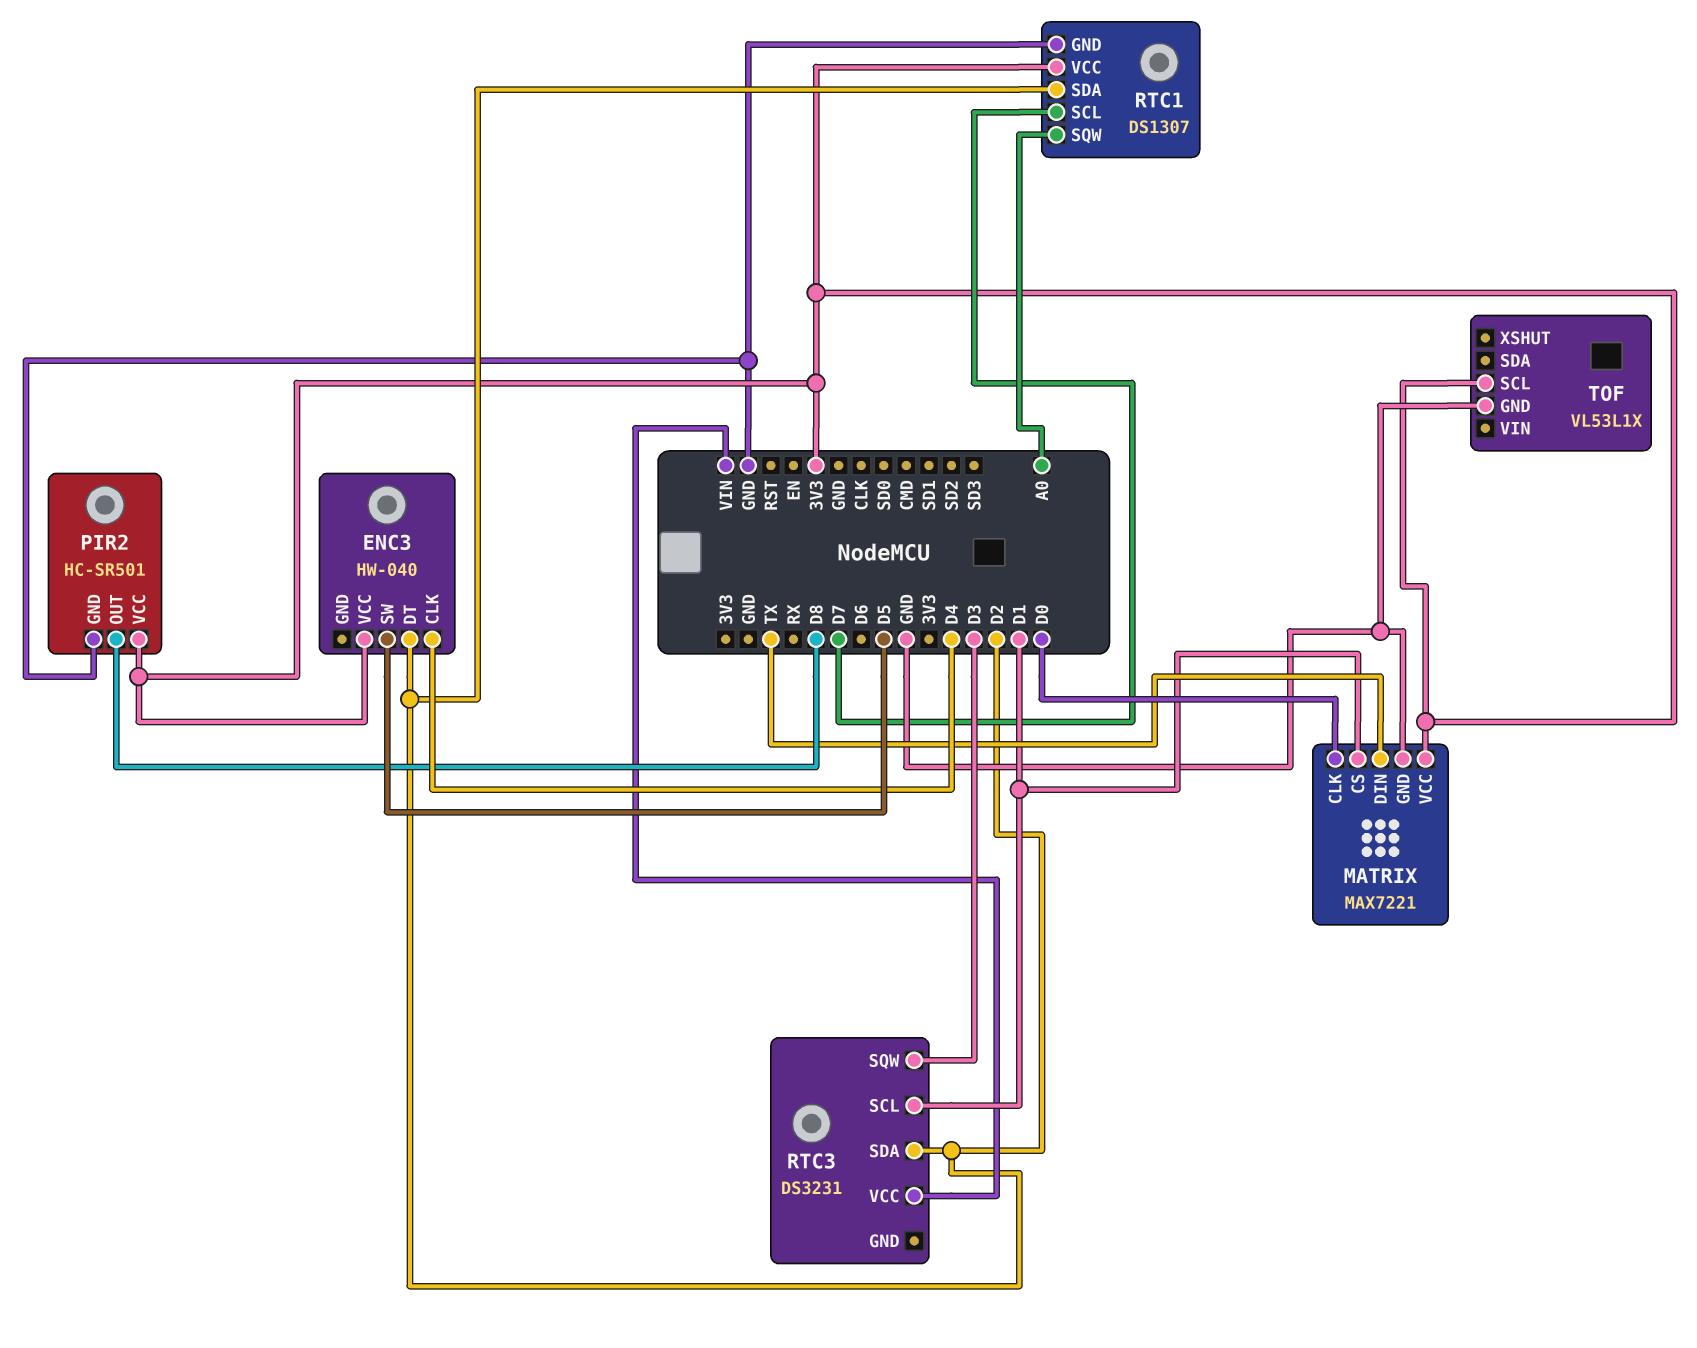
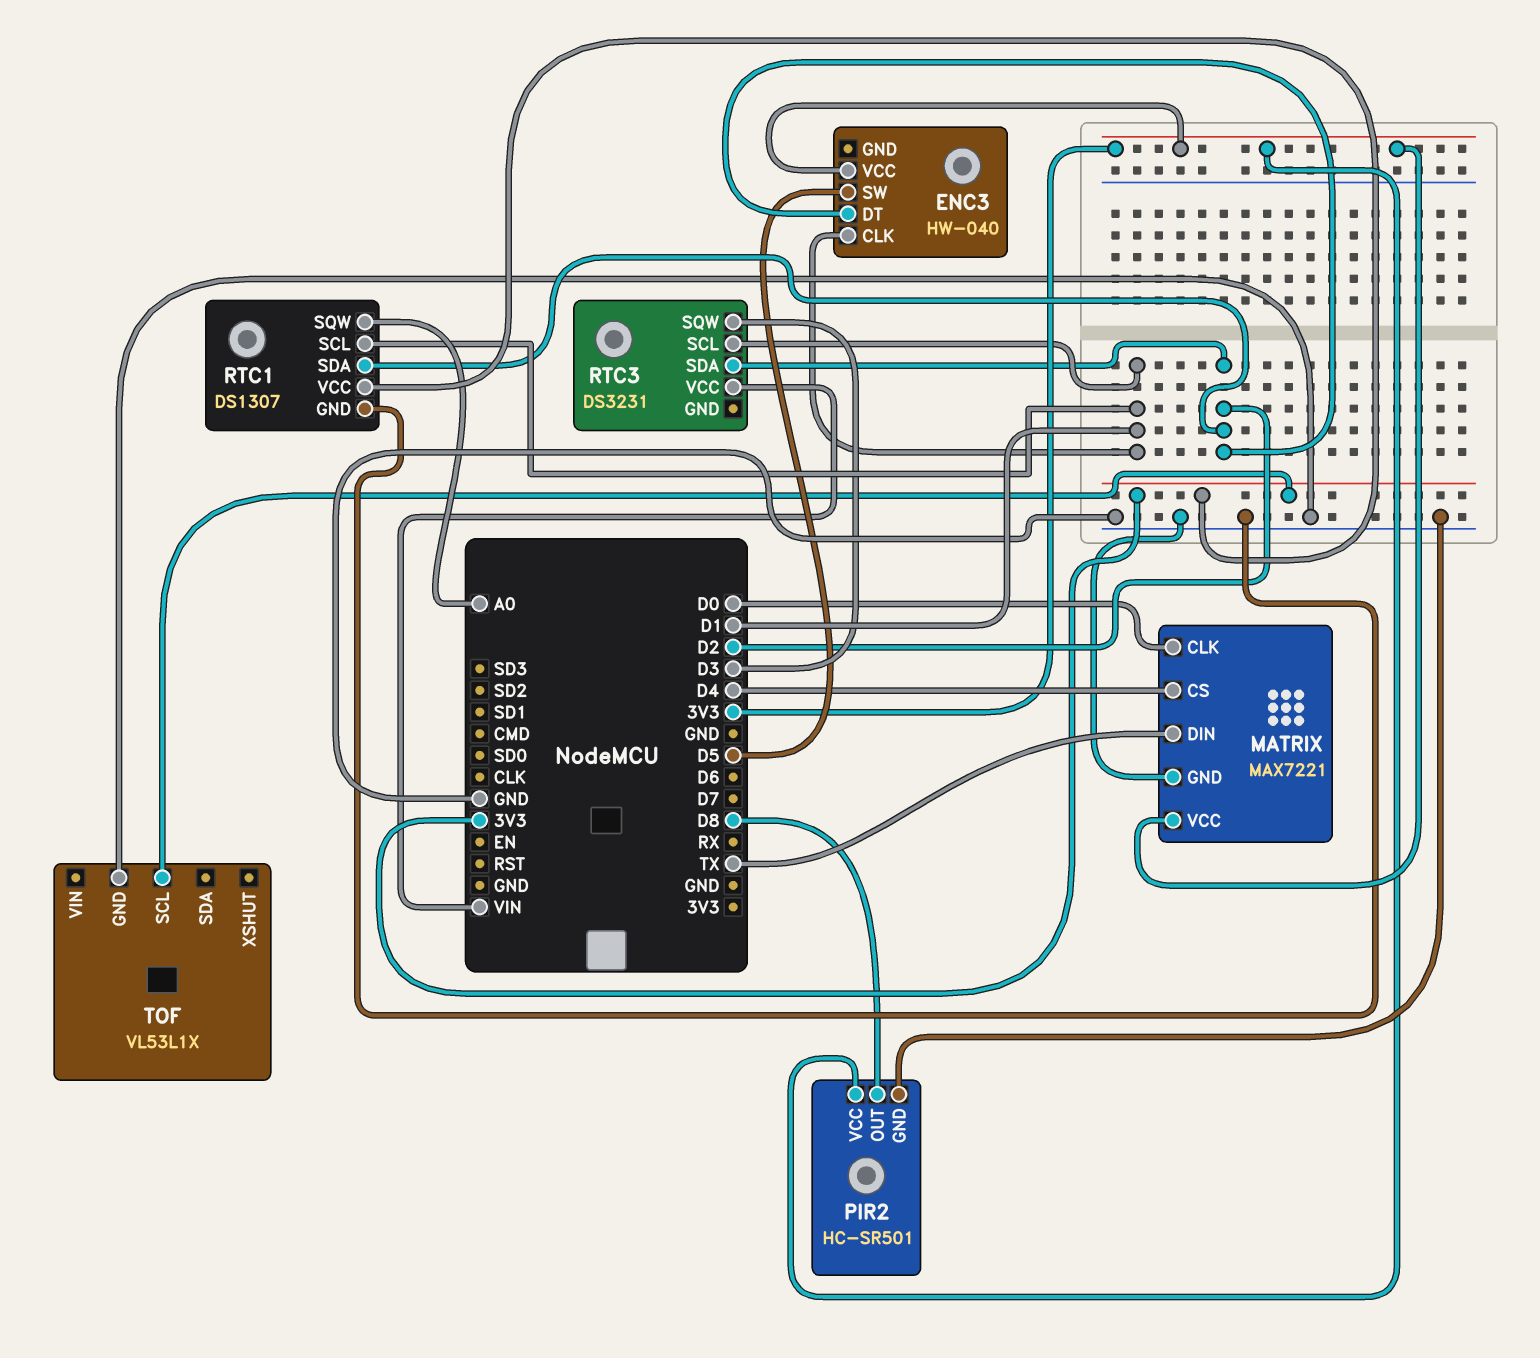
ENC3 pin CLK: D4 -> D1
MATRIX pin CS: D1 -> D4
RTC1 pin SCL: D7 -> D1

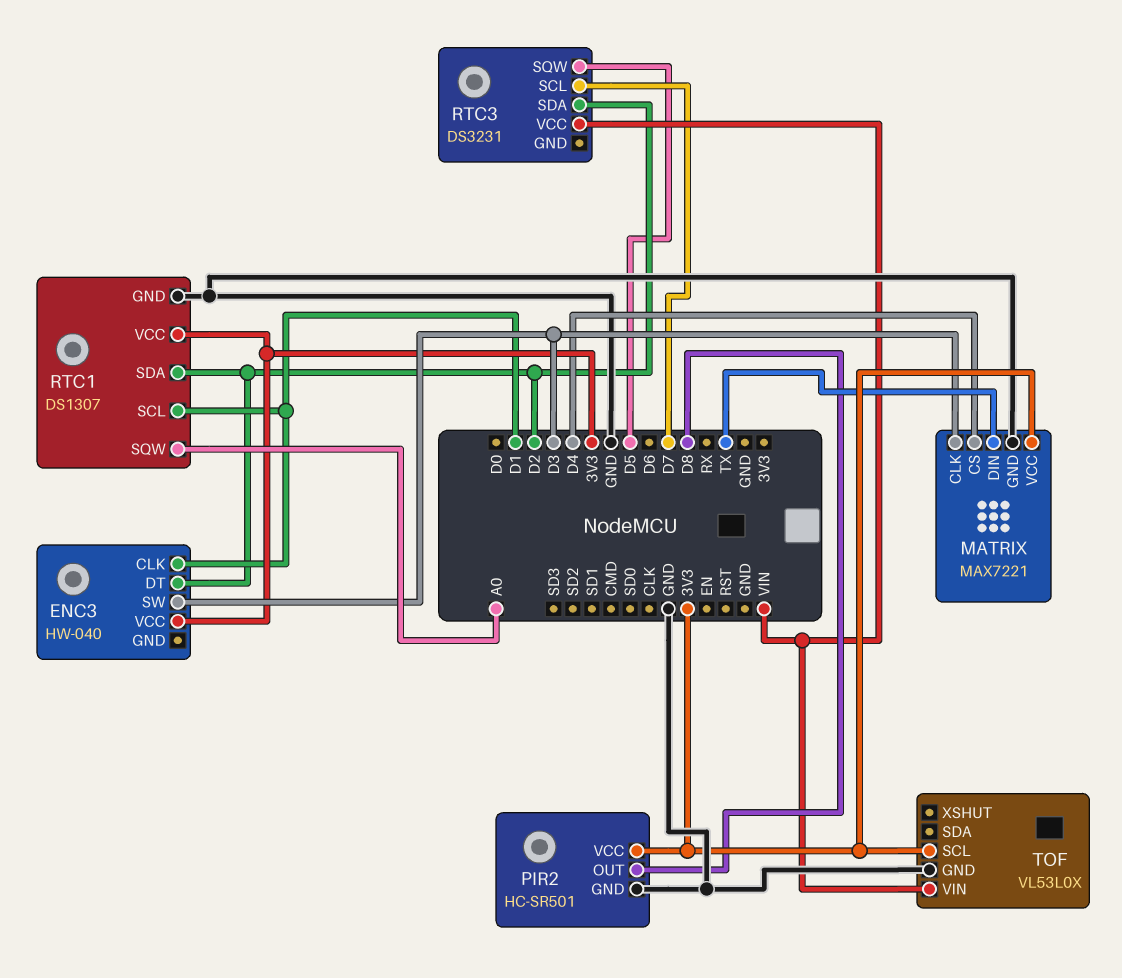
ENC3 pin SW: D5 -> D3
MATRIX pin CLK: D0 -> D3
RTC3 pin SCL: D1 -> D7
RTC3 pin SQW: D3 -> D5
TOF: VL53L1X -> VL53L0X
TOF pin VIN: none -> VIN

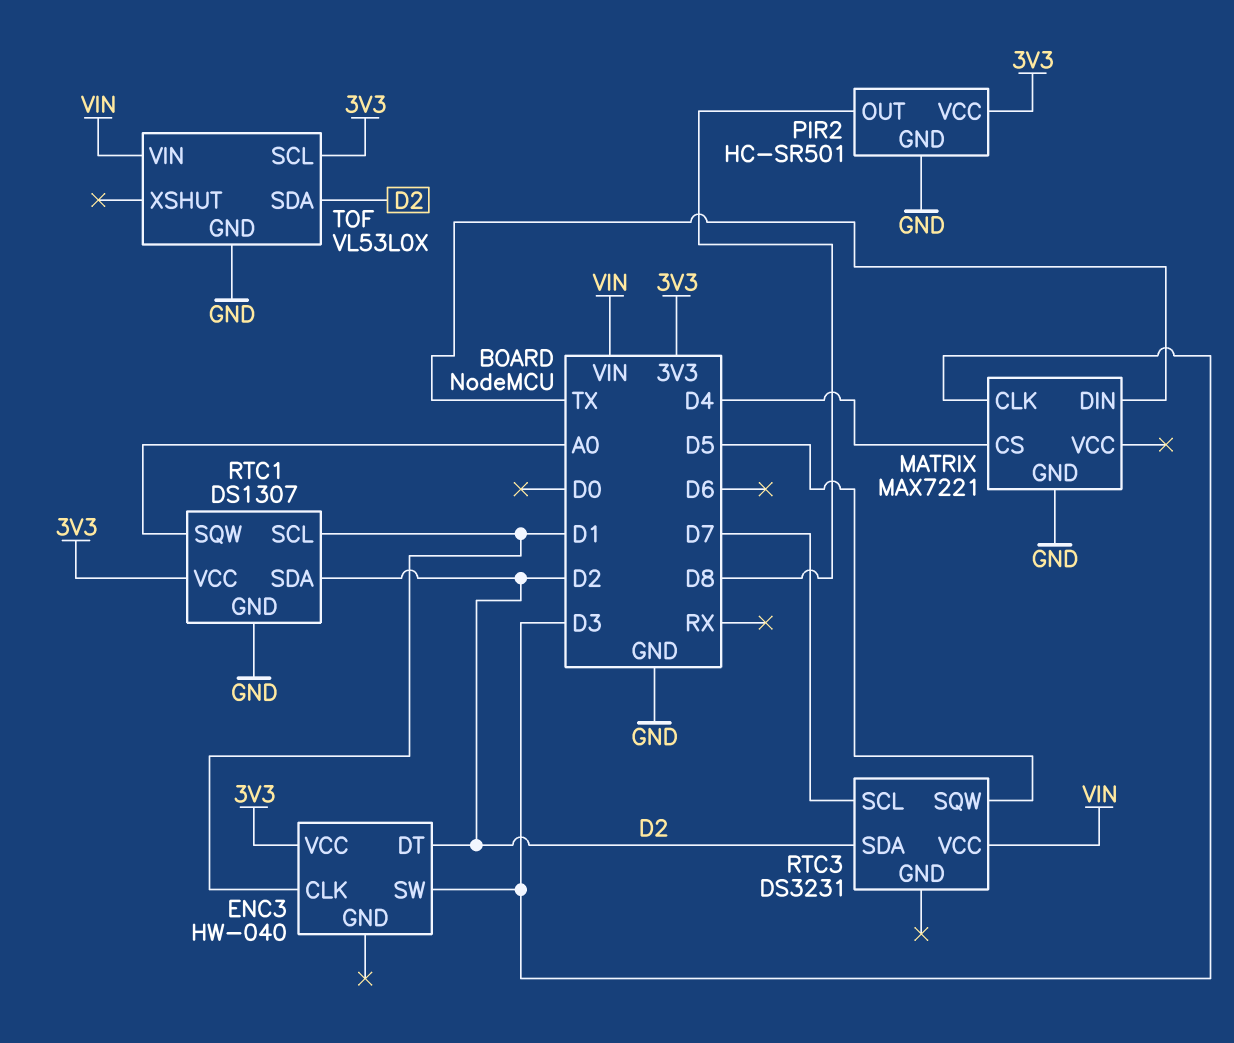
MATRIX pin VCC: 3V3 -> none
TOF pin SDA: none -> D2

